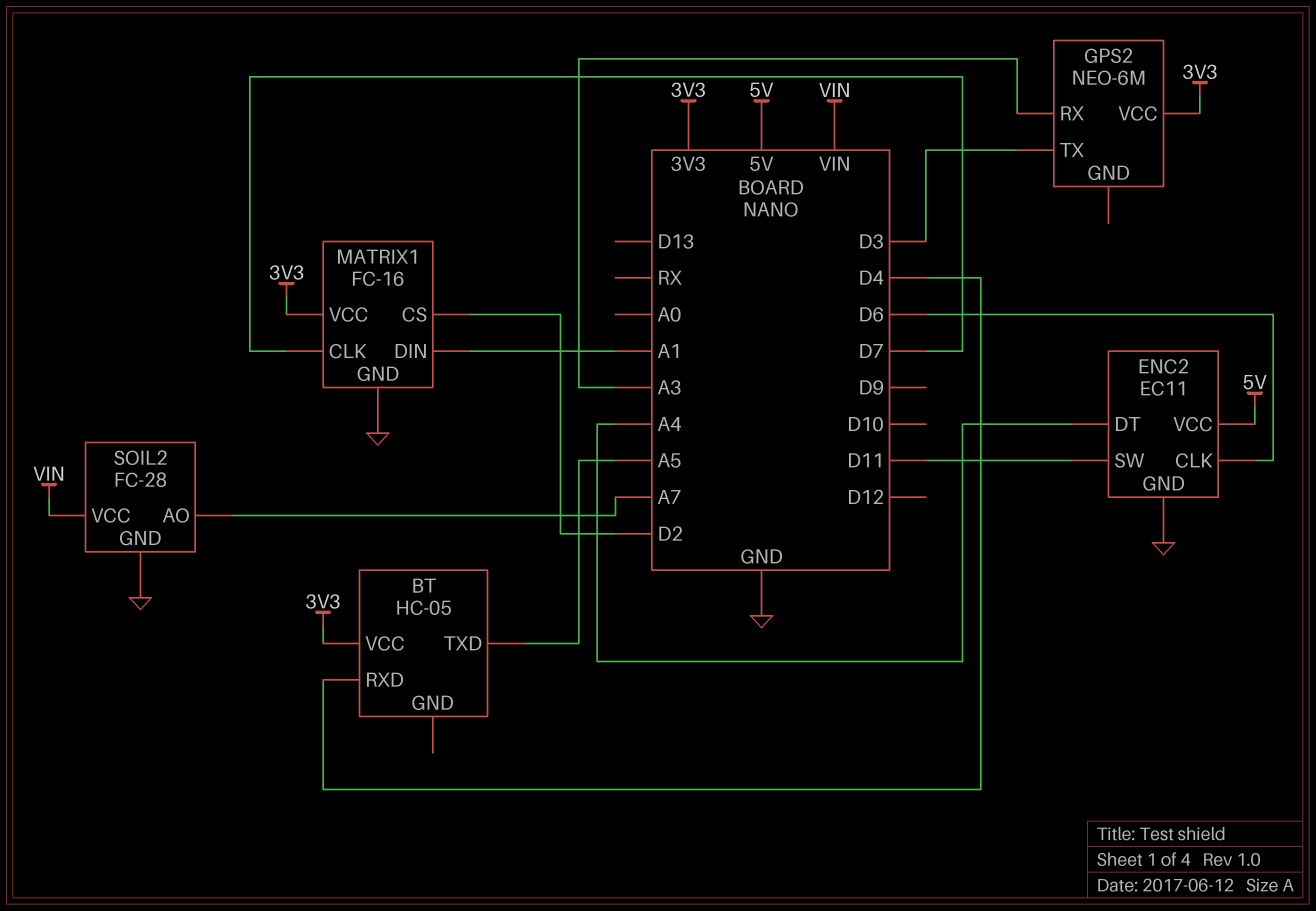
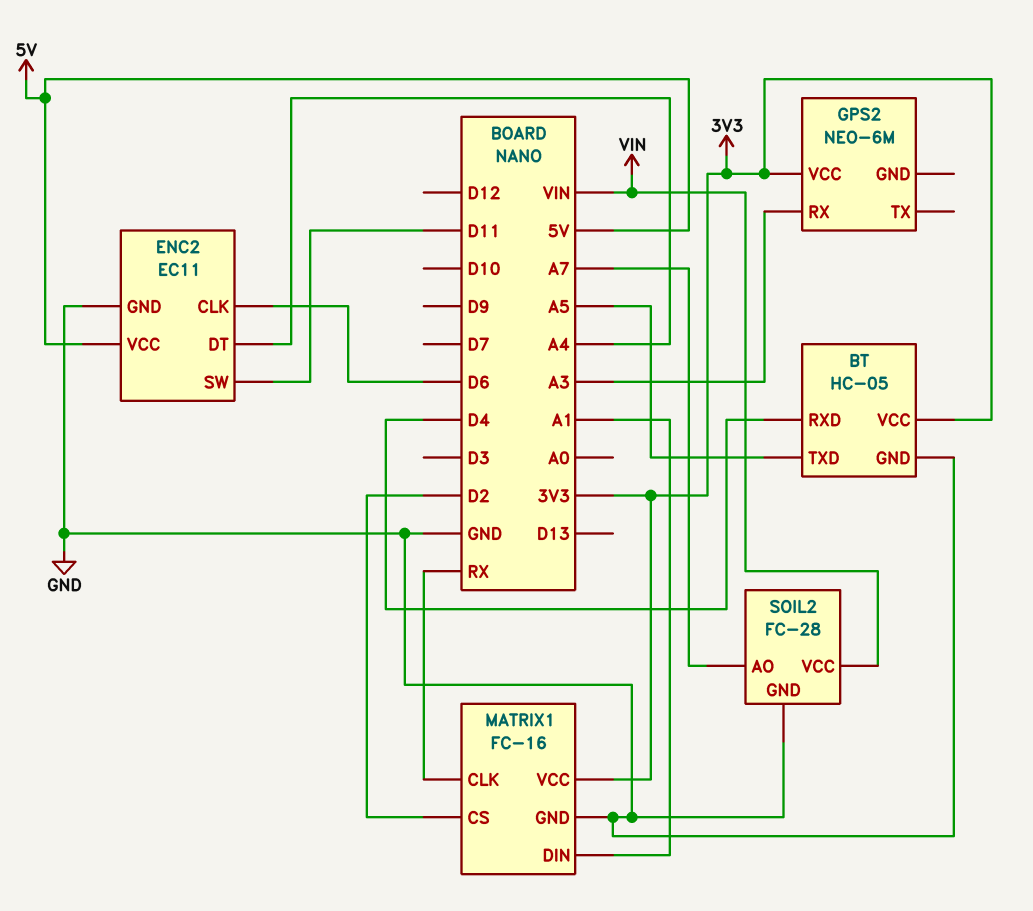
BT pin GND: none -> GND
GPS2 pin TX: D3 -> none
MATRIX1 pin CLK: D7 -> RX

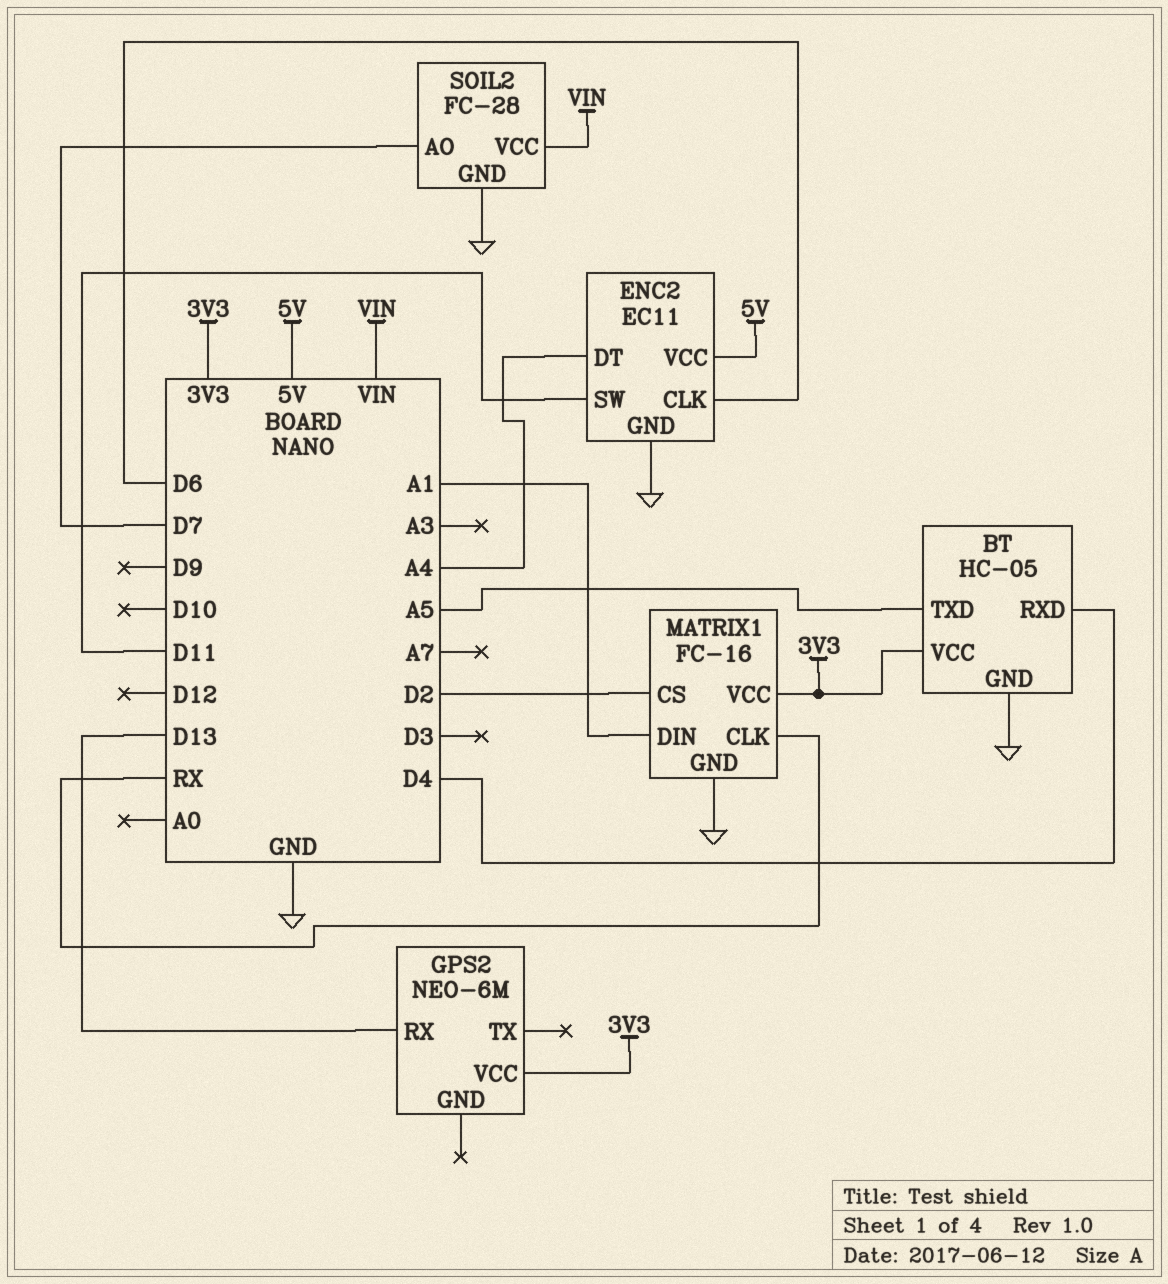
GPS2 pin RX: A3 -> D13
SOIL2 pin AO: A7 -> D7

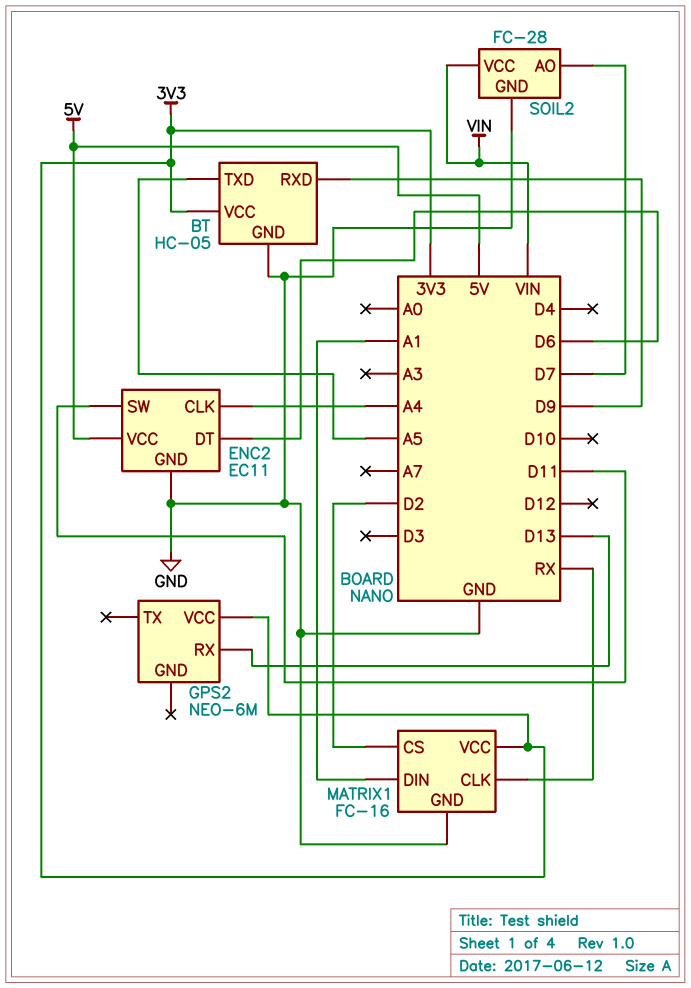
BT pin RXD: D4 -> D9
ENC2 pin CLK: D6 -> A4
ENC2 pin DT: A4 -> D6

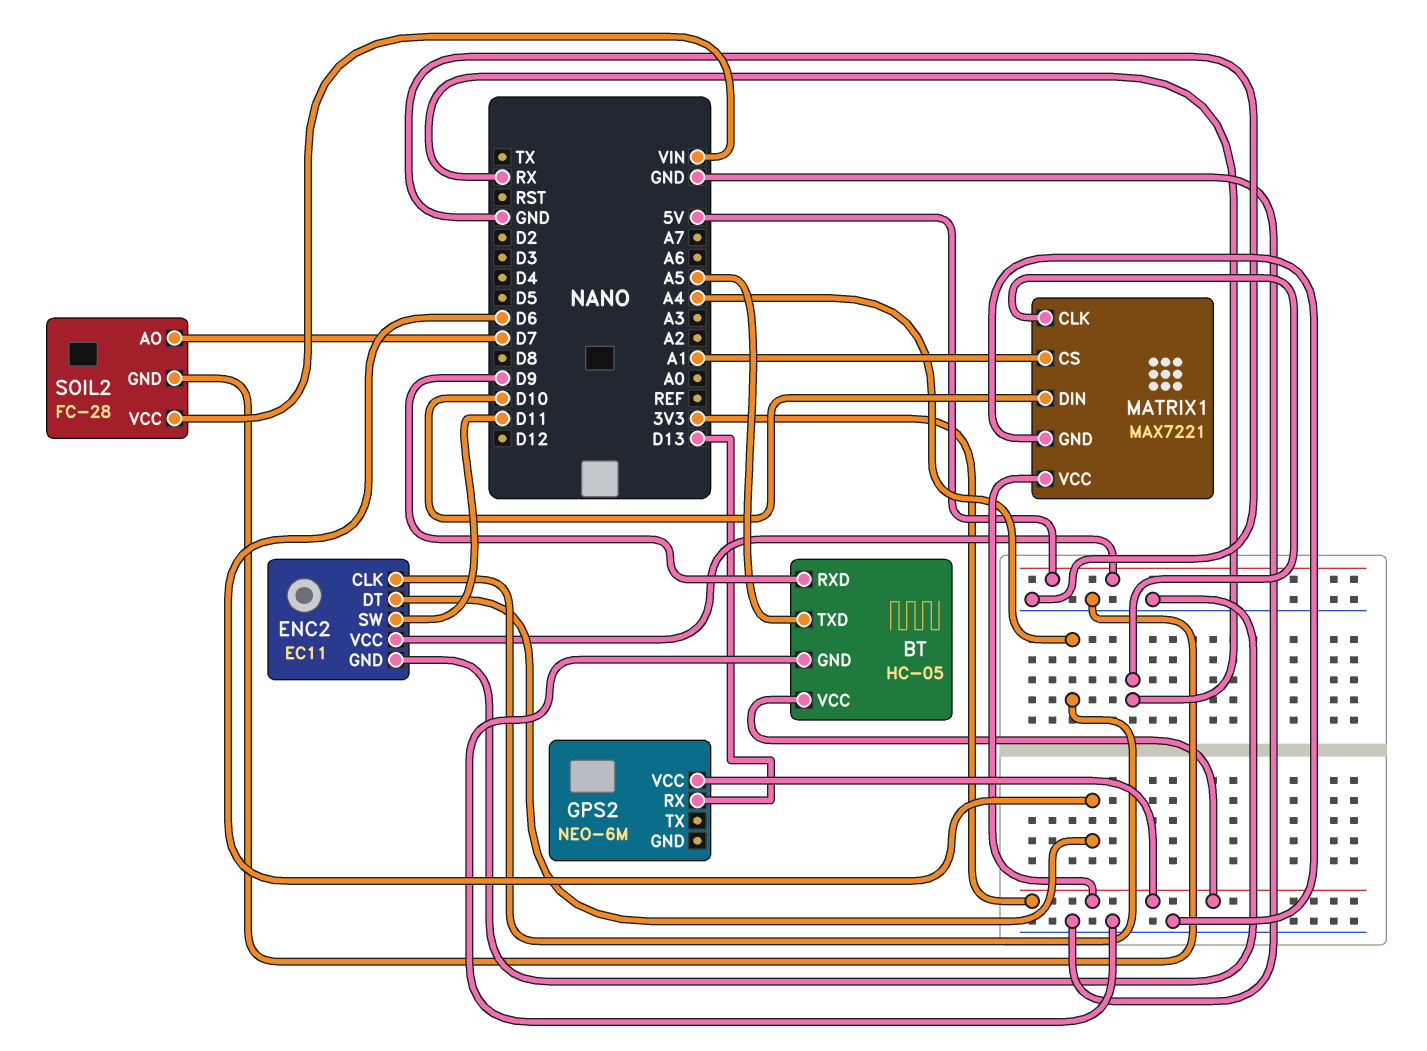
MATRIX1: FC-16 -> MAX7221
MATRIX1 pin CS: D2 -> A1
MATRIX1 pin DIN: A1 -> D10

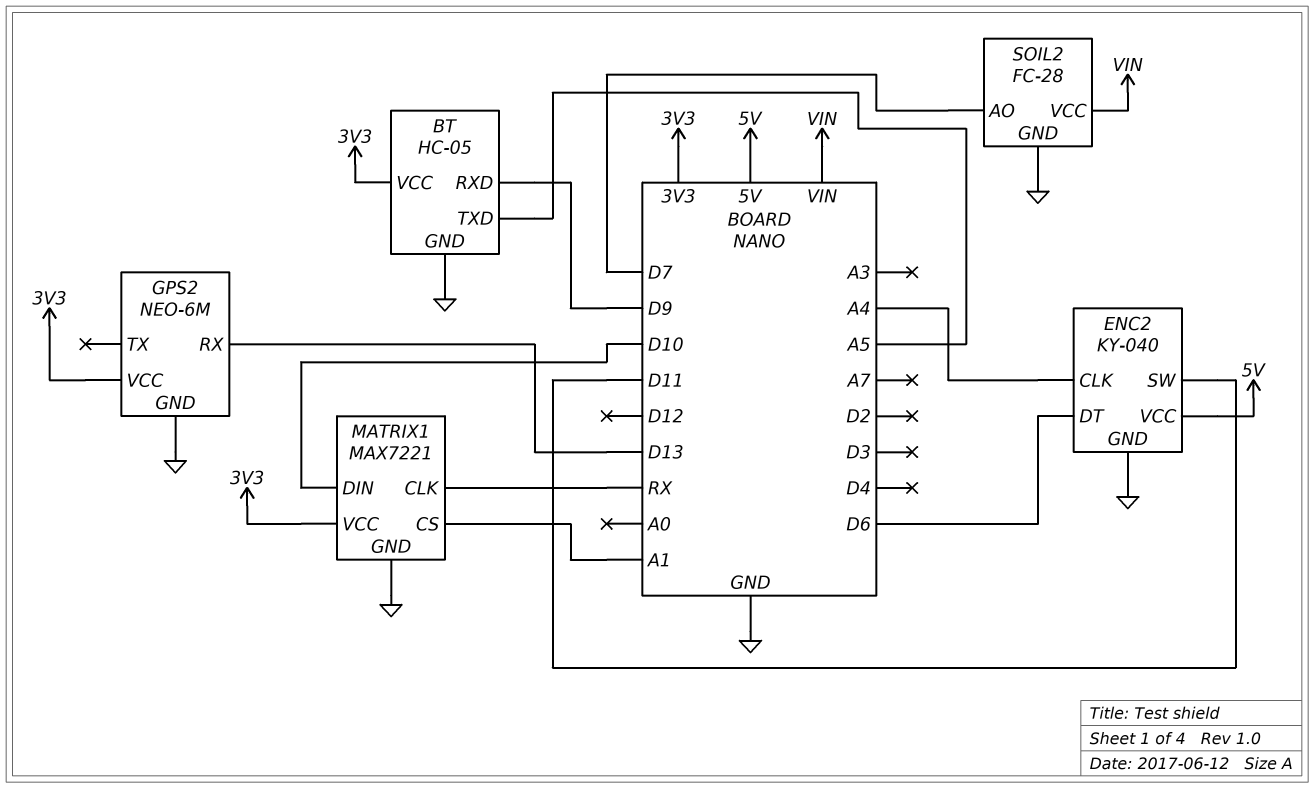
ENC2: EC11 -> KY-040
GPS2 pin GND: none -> GND

